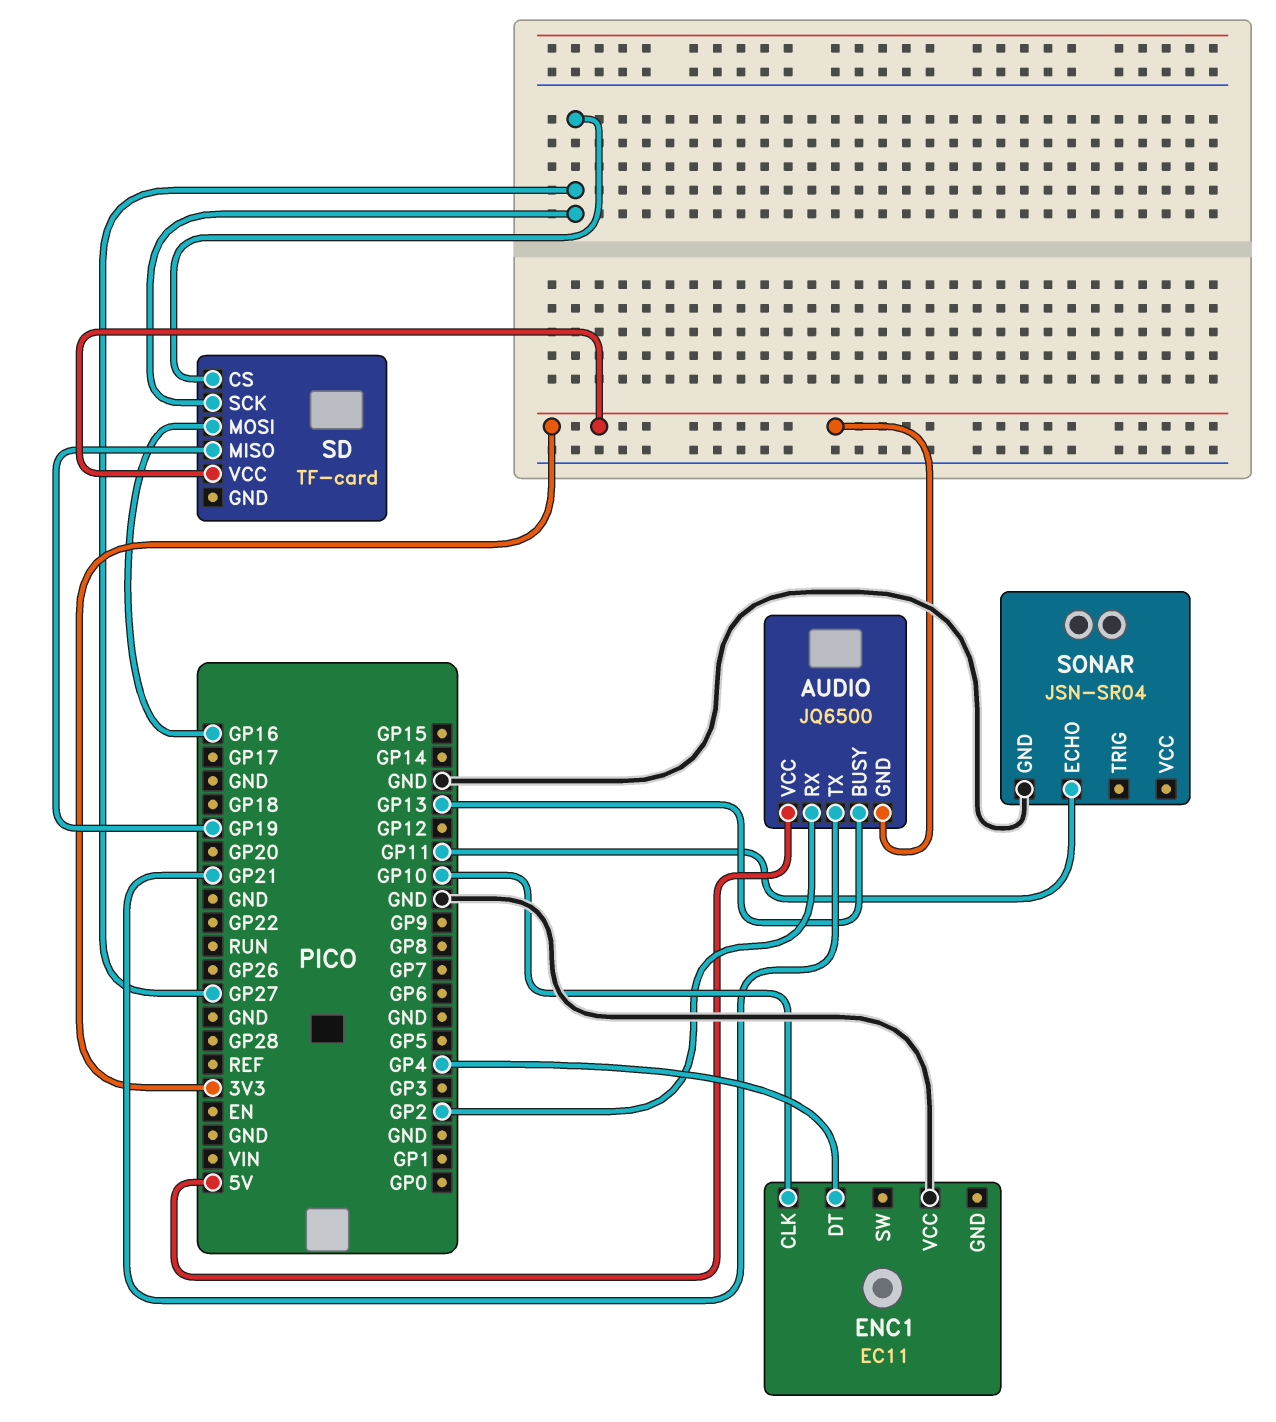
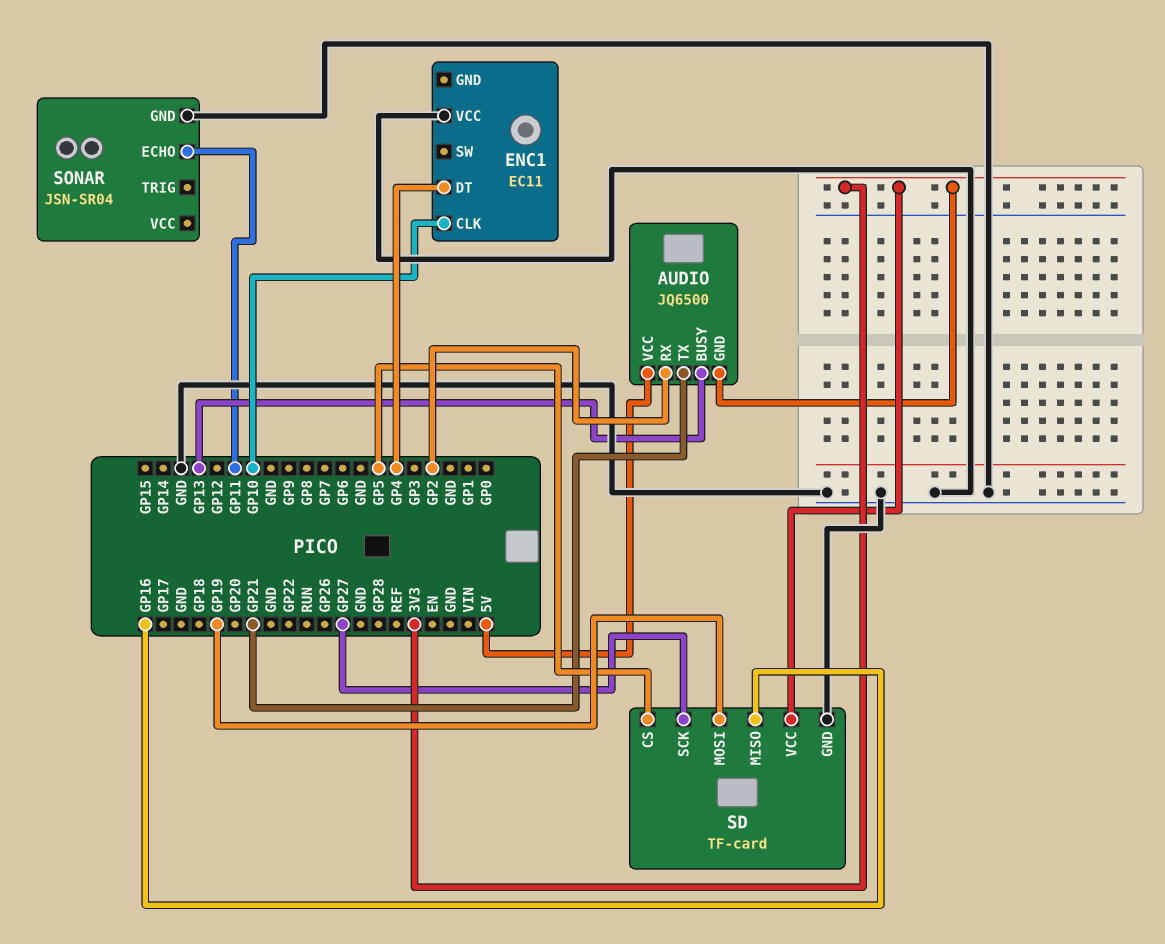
SD pin CS: GP27 -> GP5
SD pin GND: none -> GND
SD pin MISO: GP19 -> GP16
SD pin MOSI: GP16 -> GP19

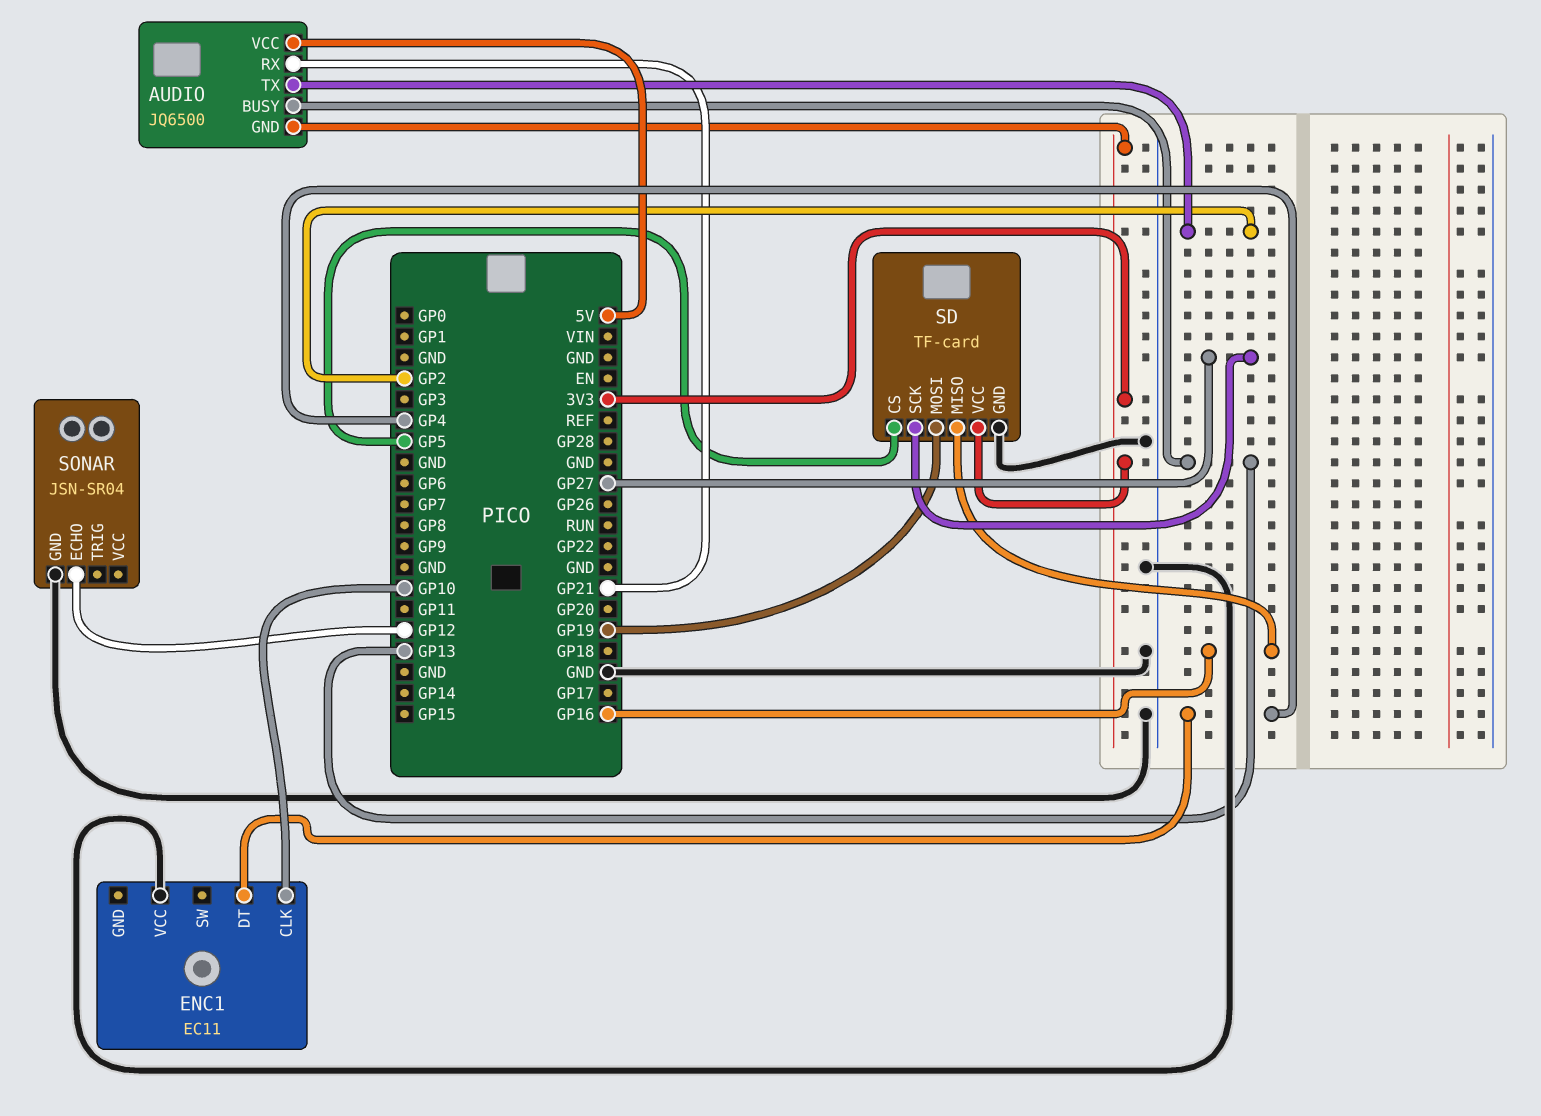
AUDIO pin RX: GP2 -> GP21
AUDIO pin TX: GP21 -> GP2
SONAR pin ECHO: GP11 -> GP12

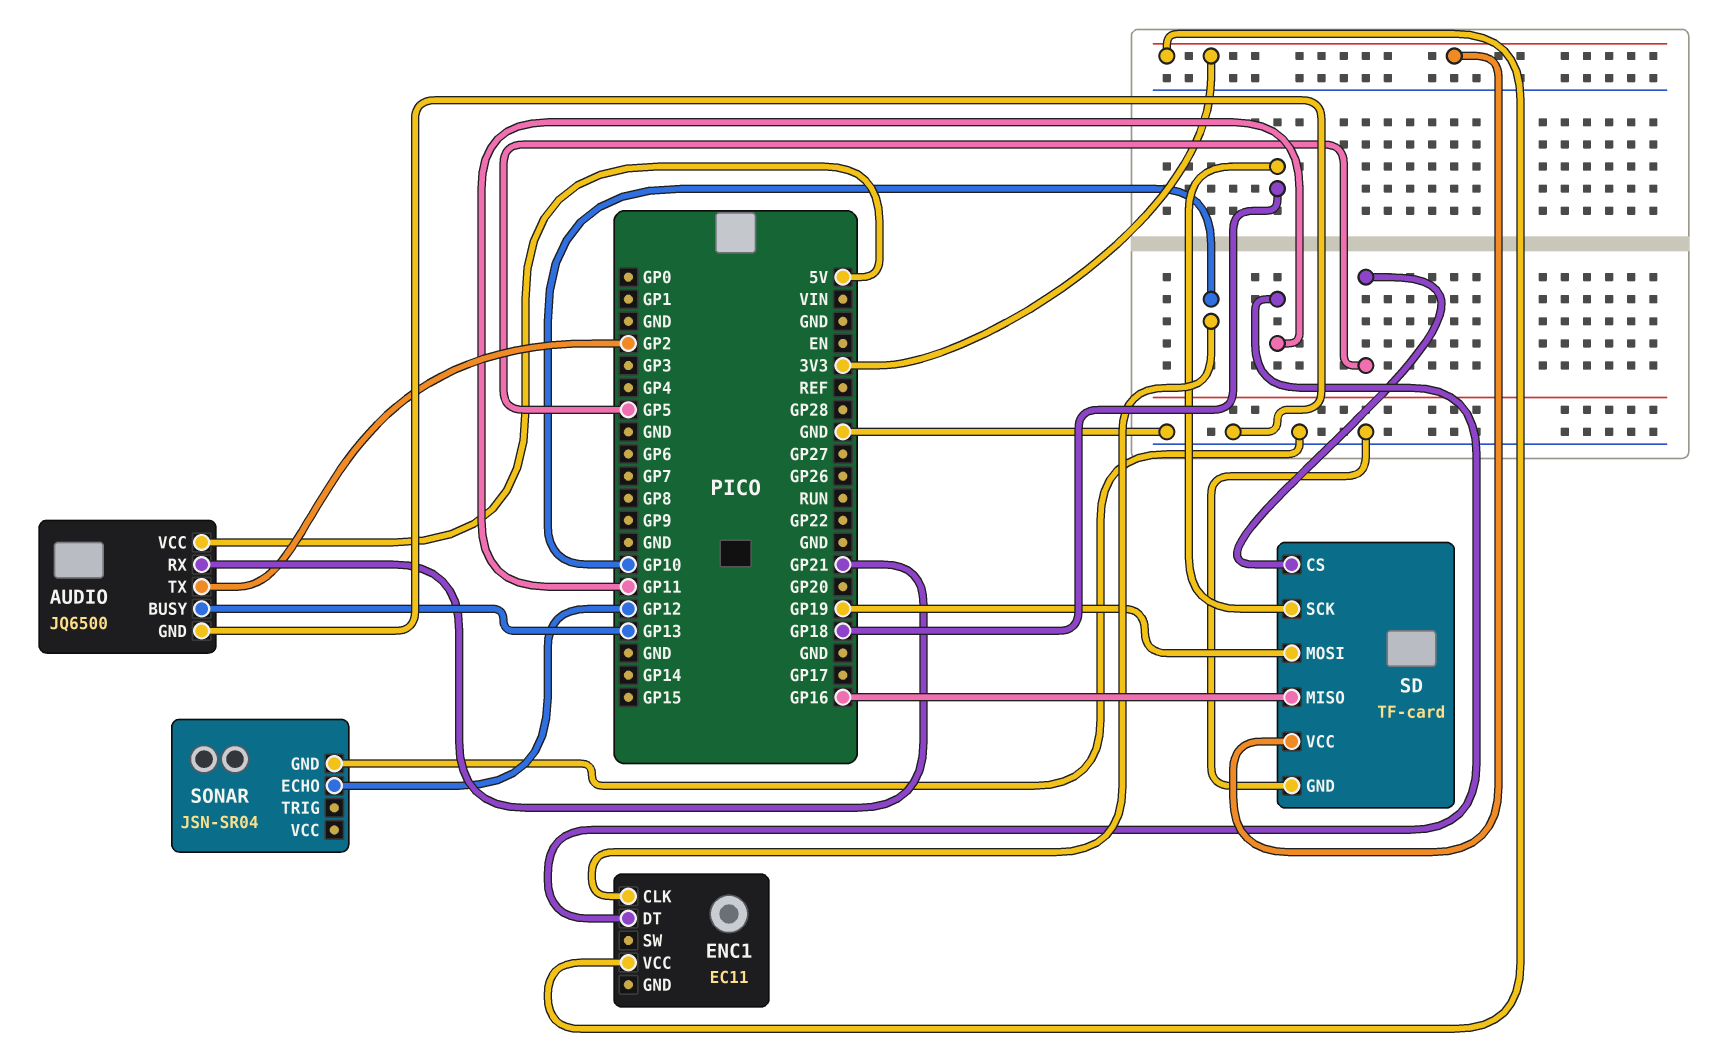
AUDIO pin GND: 3V3 -> GND
ENC1 pin DT: GP4 -> GP11
ENC1 pin VCC: GND -> 3V3
SD pin SCK: GP27 -> GP18

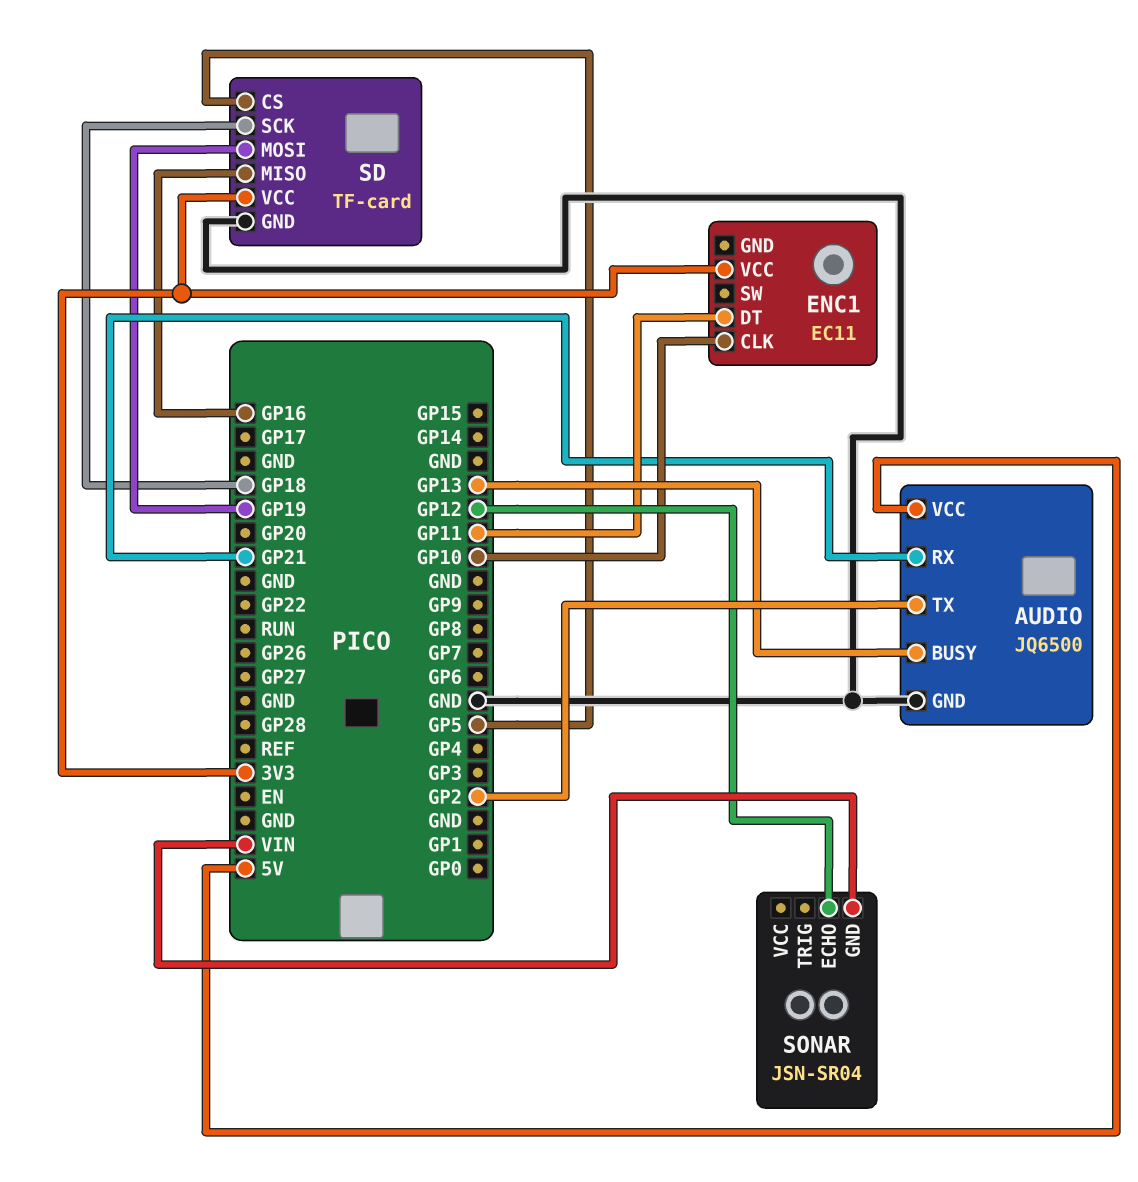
SONAR pin GND: GND -> VIN

